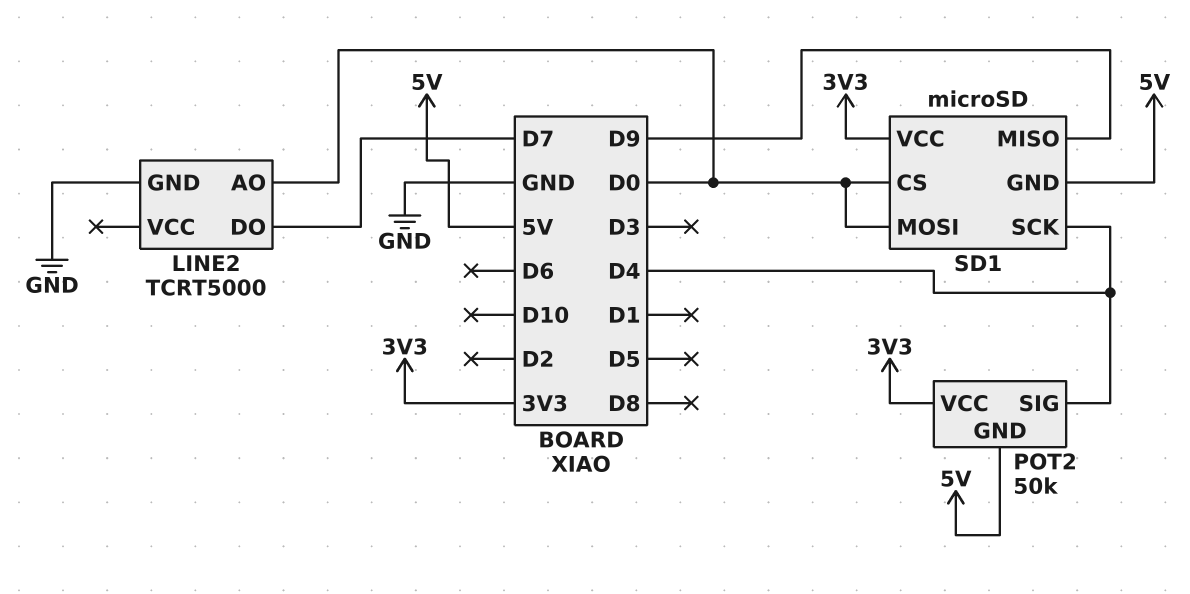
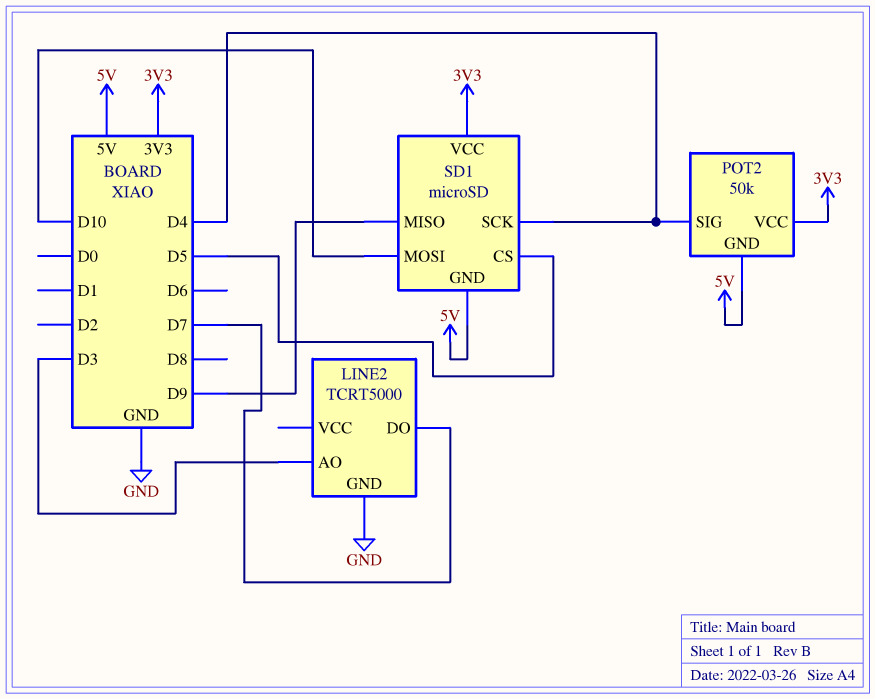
LINE2 pin AO: D0 -> D3
SD1 pin CS: D0 -> D5
SD1 pin MOSI: D0 -> D10

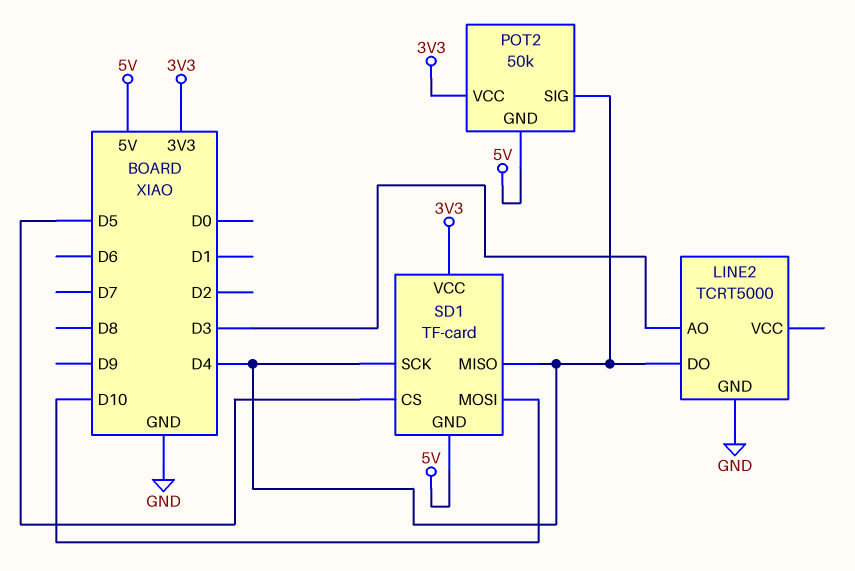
LINE2 pin DO: D7 -> D4
SD1: microSD -> TF-card
SD1 pin MISO: D9 -> D4

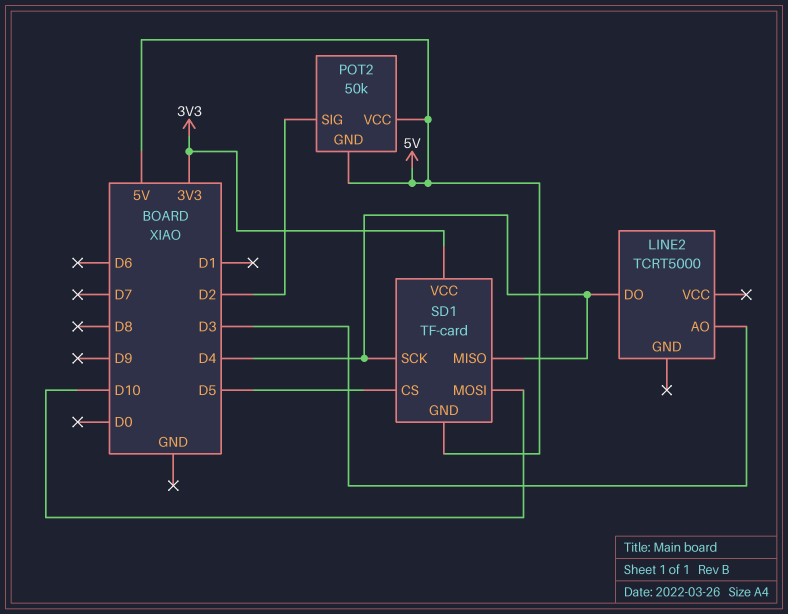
LINE2 pin GND: GND -> none
POT2 pin SIG: D4 -> D2
POT2 pin VCC: 3V3 -> 5V

